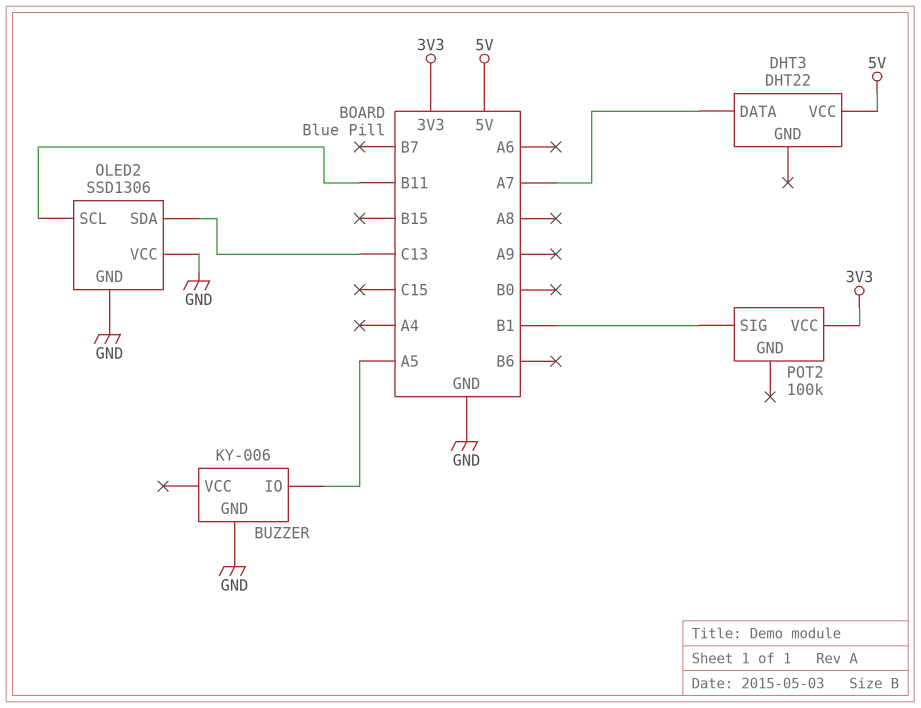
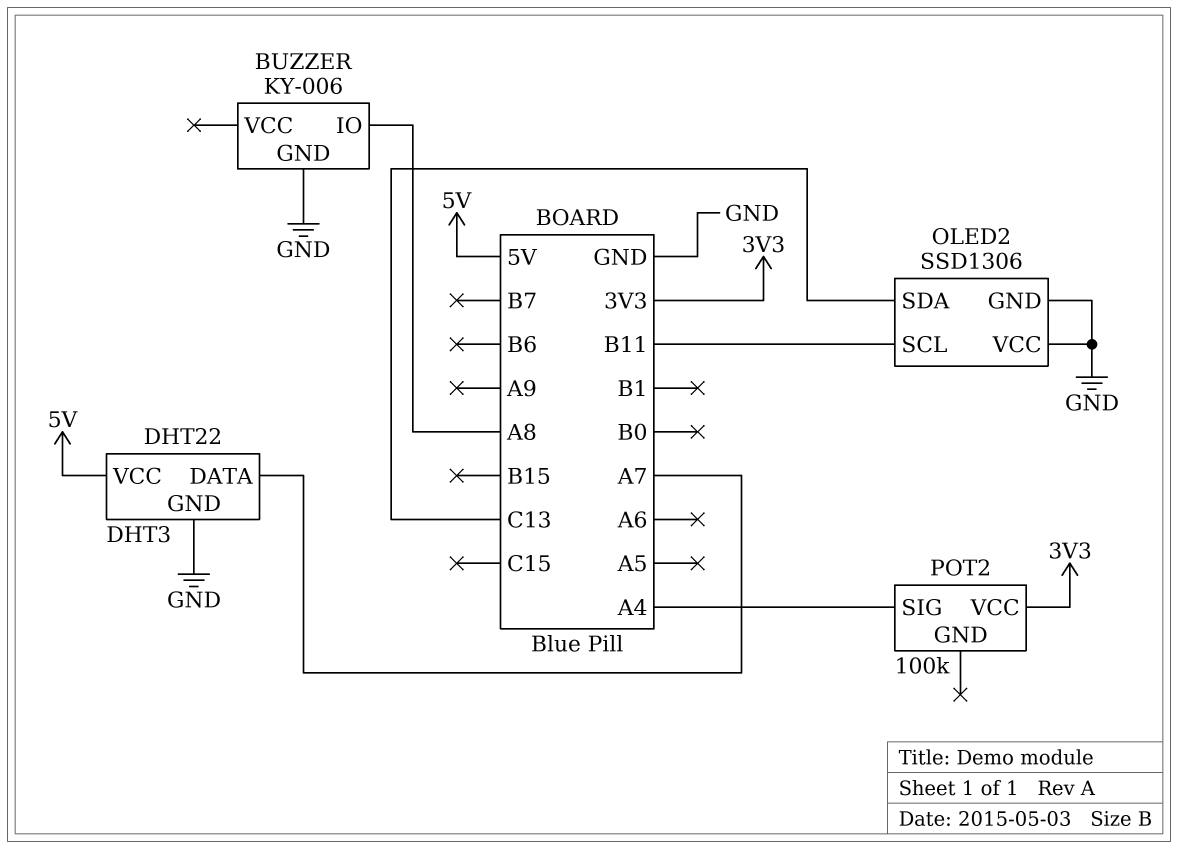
BUZZER pin IO: A5 -> A8
DHT3 pin GND: none -> GND
POT2 pin SIG: B1 -> A4

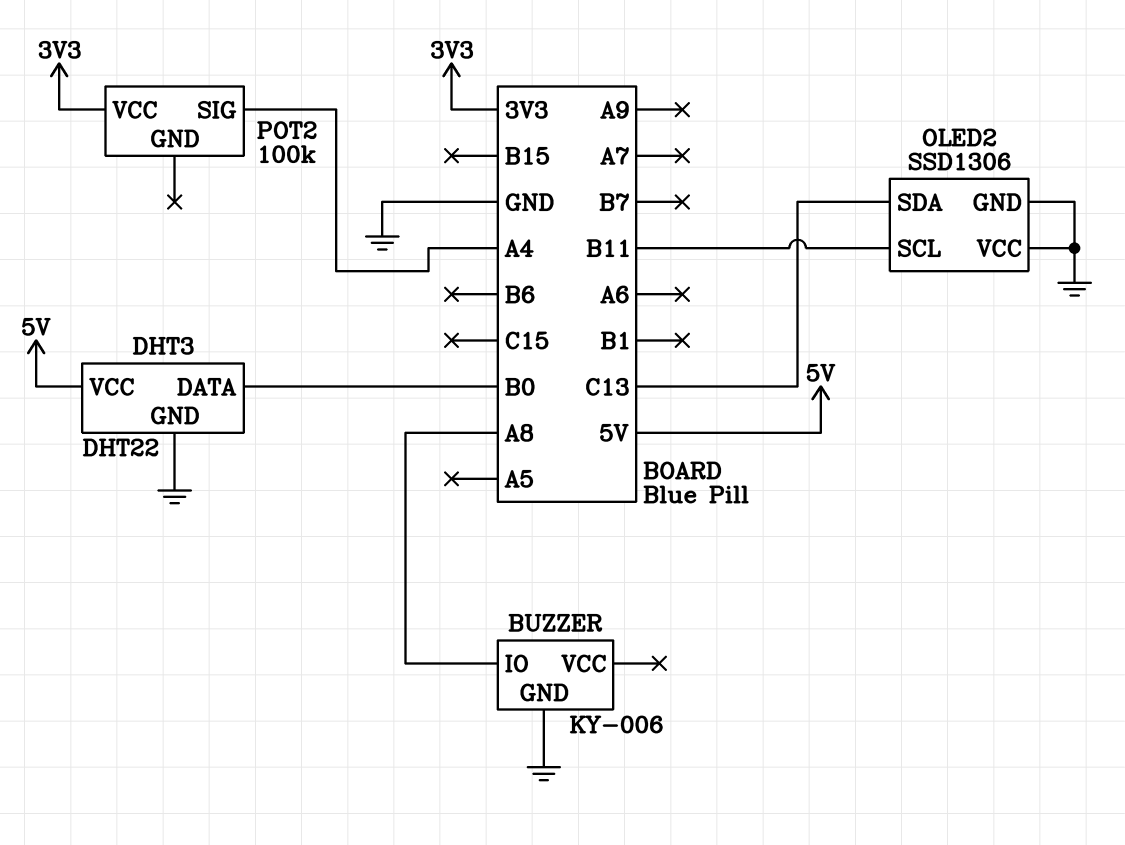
DHT3 pin DATA: A7 -> B0

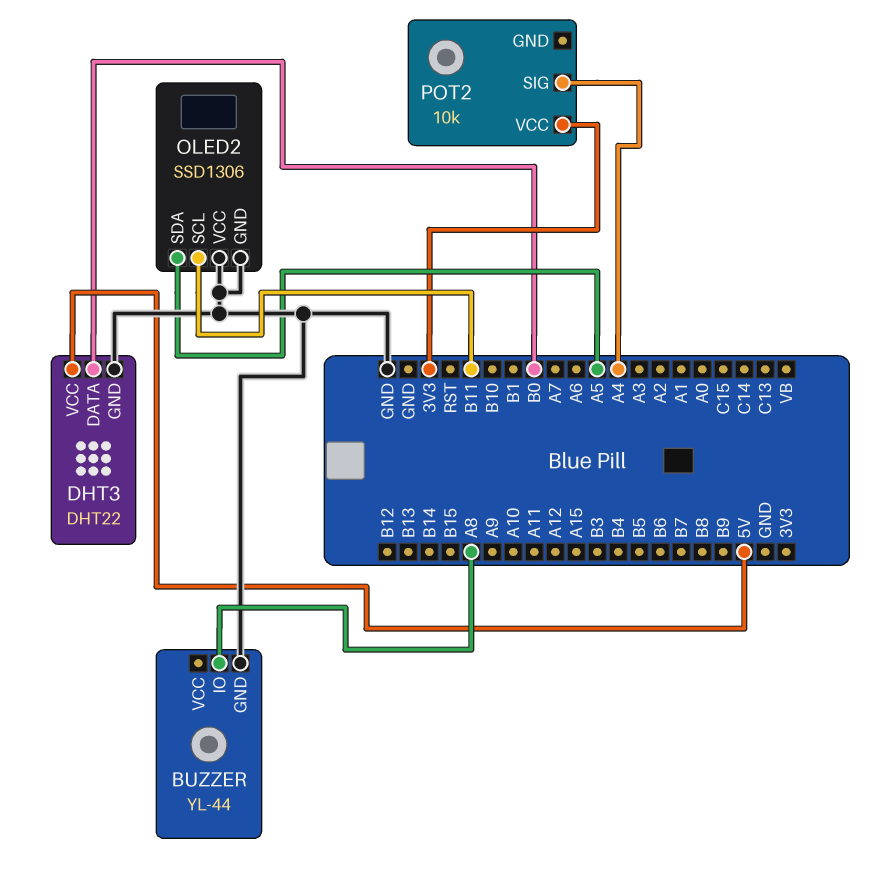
BUZZER: KY-006 -> YL-44
OLED2 pin SDA: C13 -> A5
POT2: 100k -> 10k

